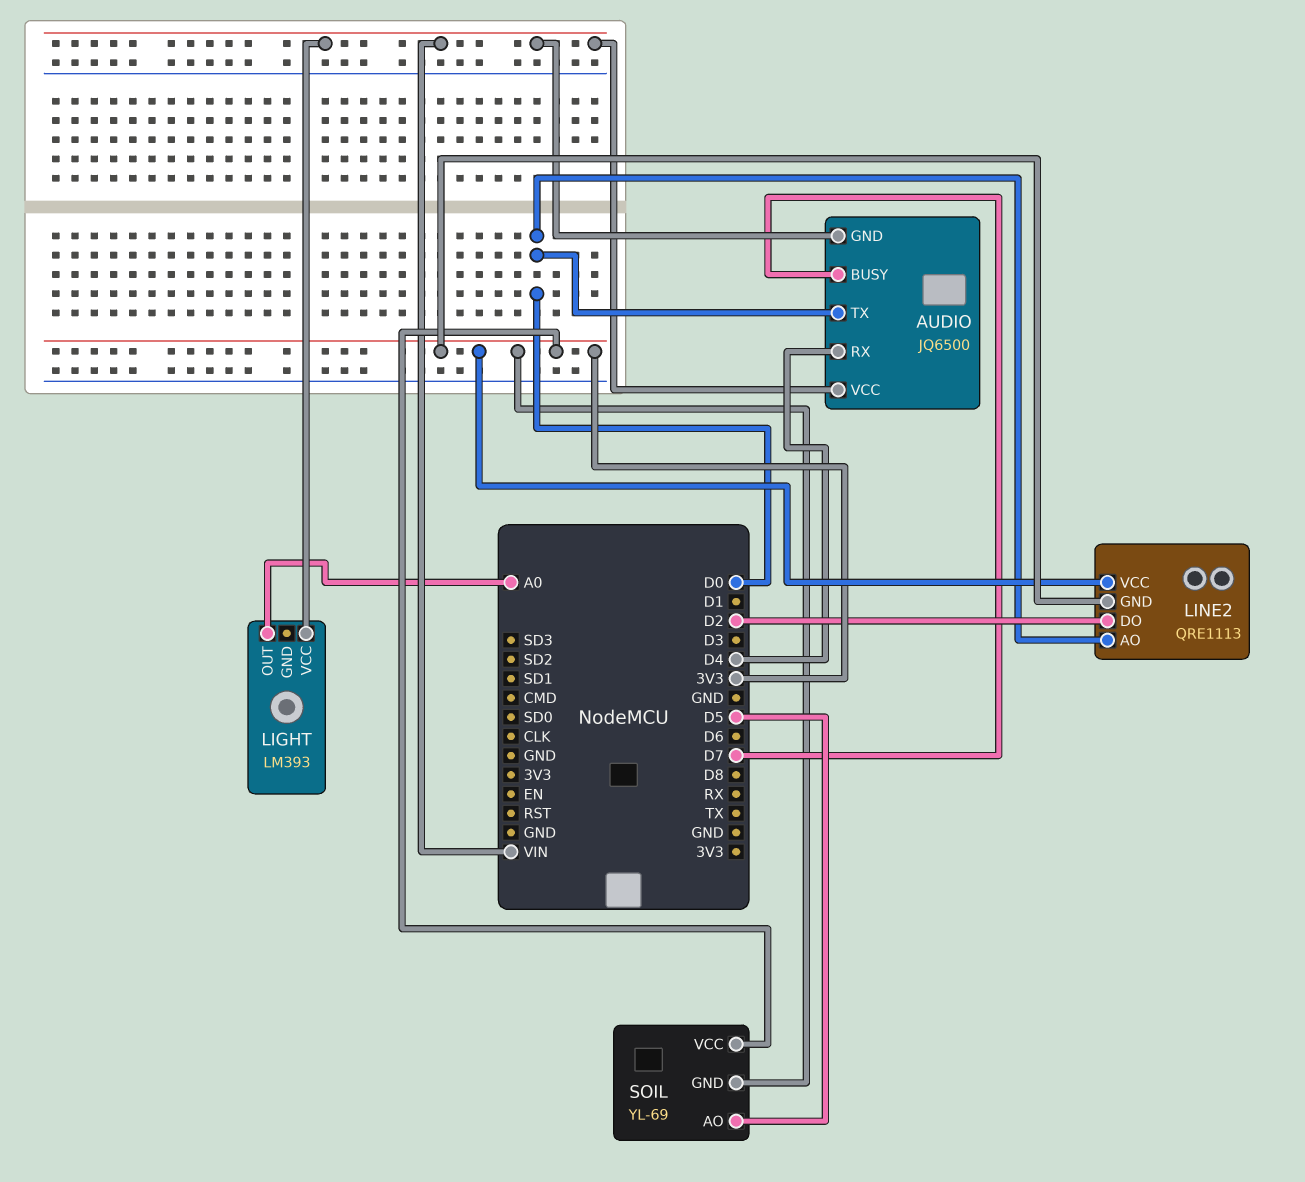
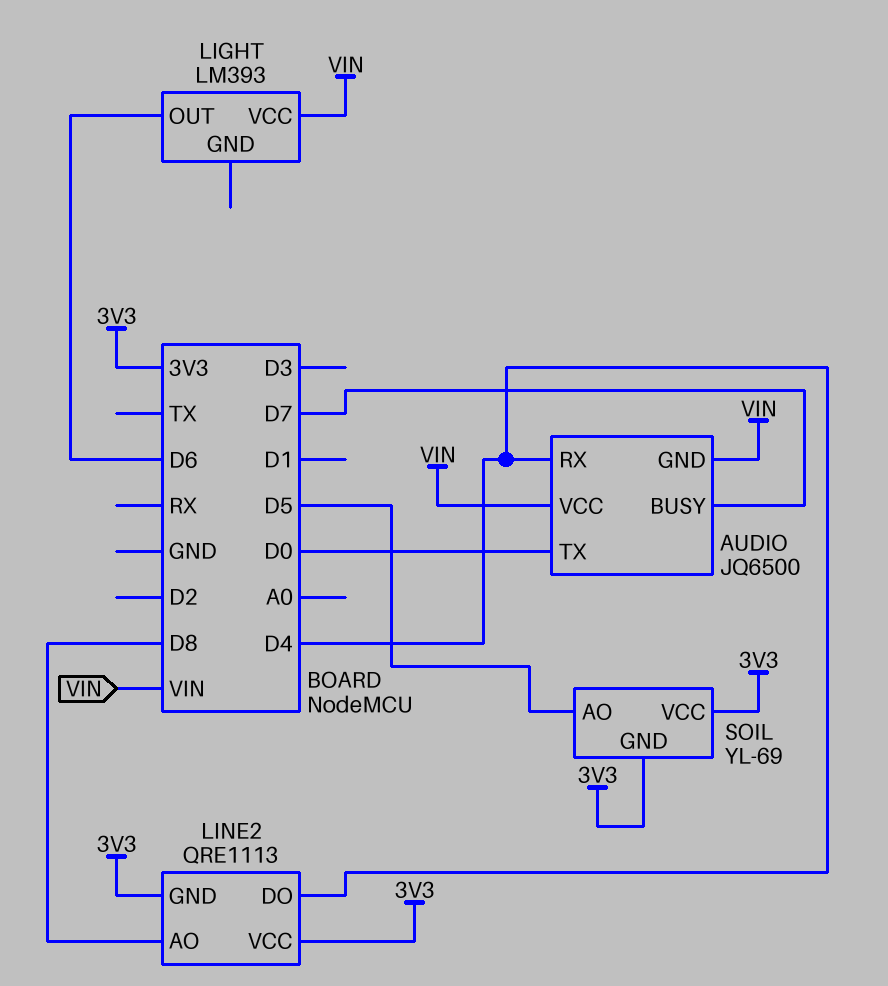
LIGHT pin OUT: A0 -> D6
LINE2 pin AO: D0 -> D8
LINE2 pin DO: D2 -> D4

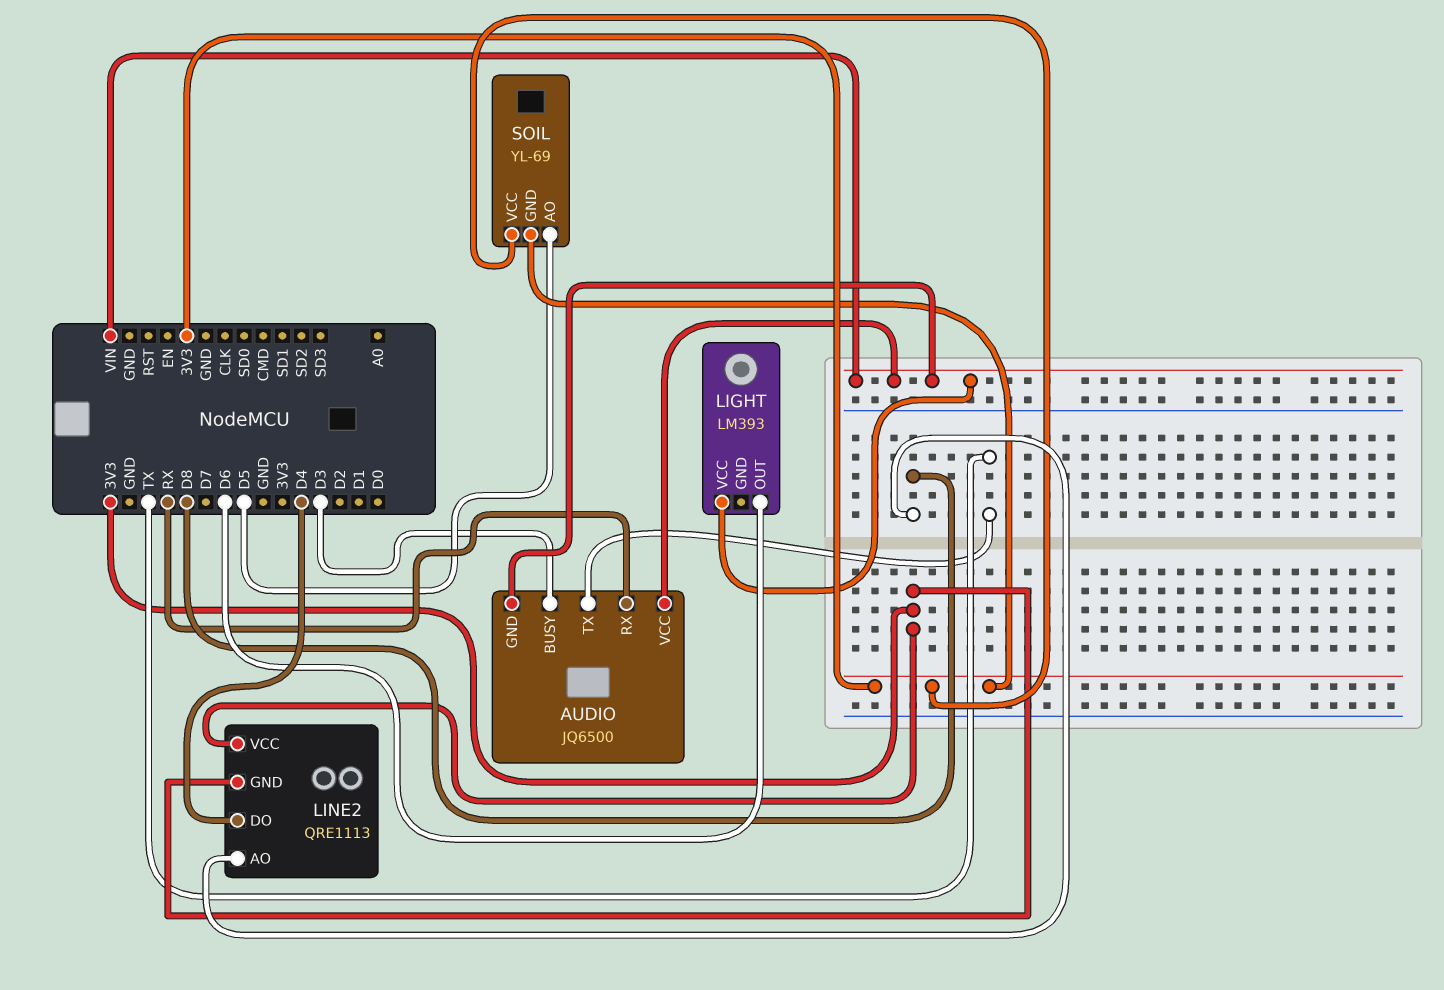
AUDIO pin BUSY: D7 -> D3
AUDIO pin RX: D4 -> RX
AUDIO pin TX: D0 -> TX

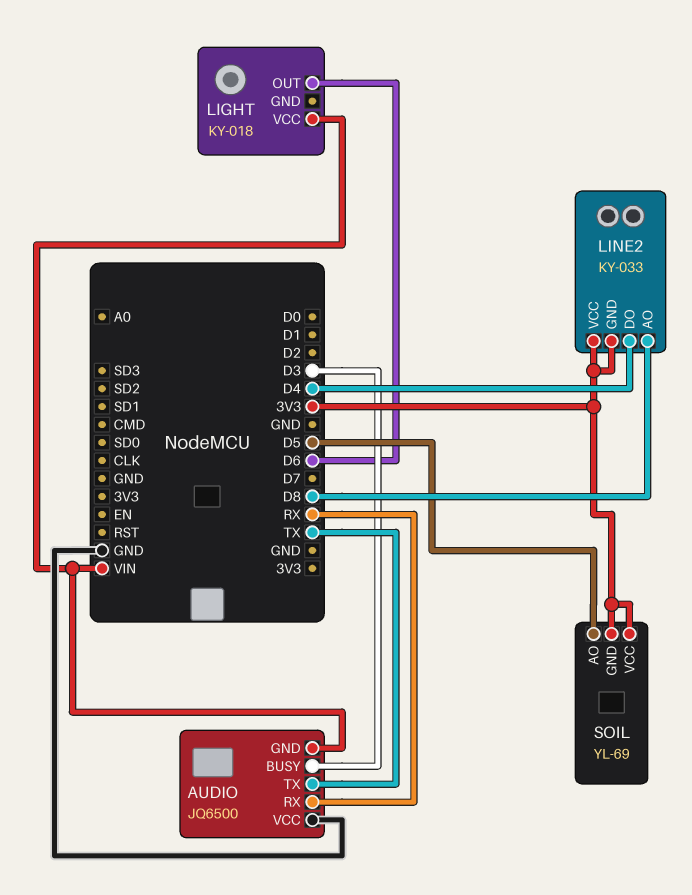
AUDIO pin VCC: VIN -> GND
LIGHT: LM393 -> KY-018
LINE2: QRE1113 -> KY-033

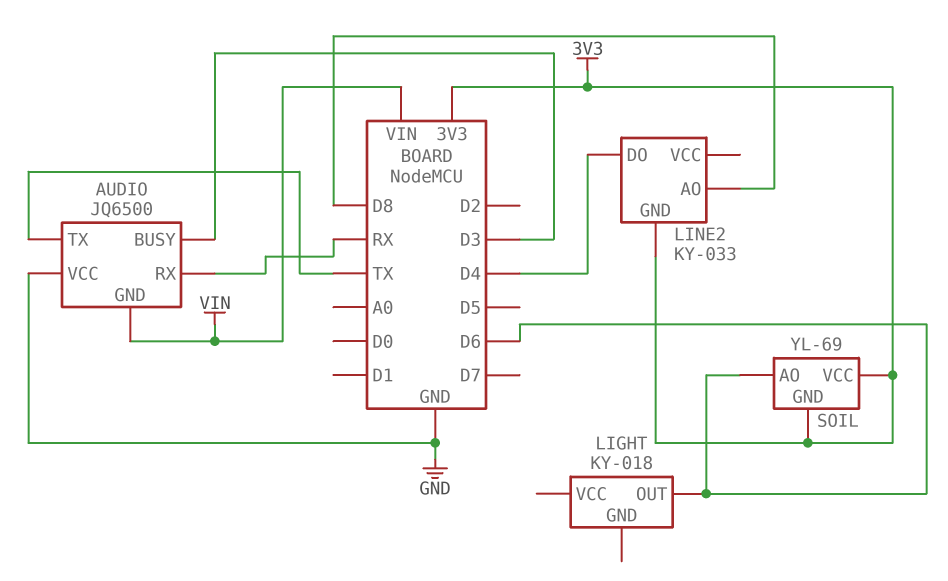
LIGHT pin VCC: VIN -> none
LINE2 pin VCC: 3V3 -> none
SOIL pin AO: D5 -> D6

